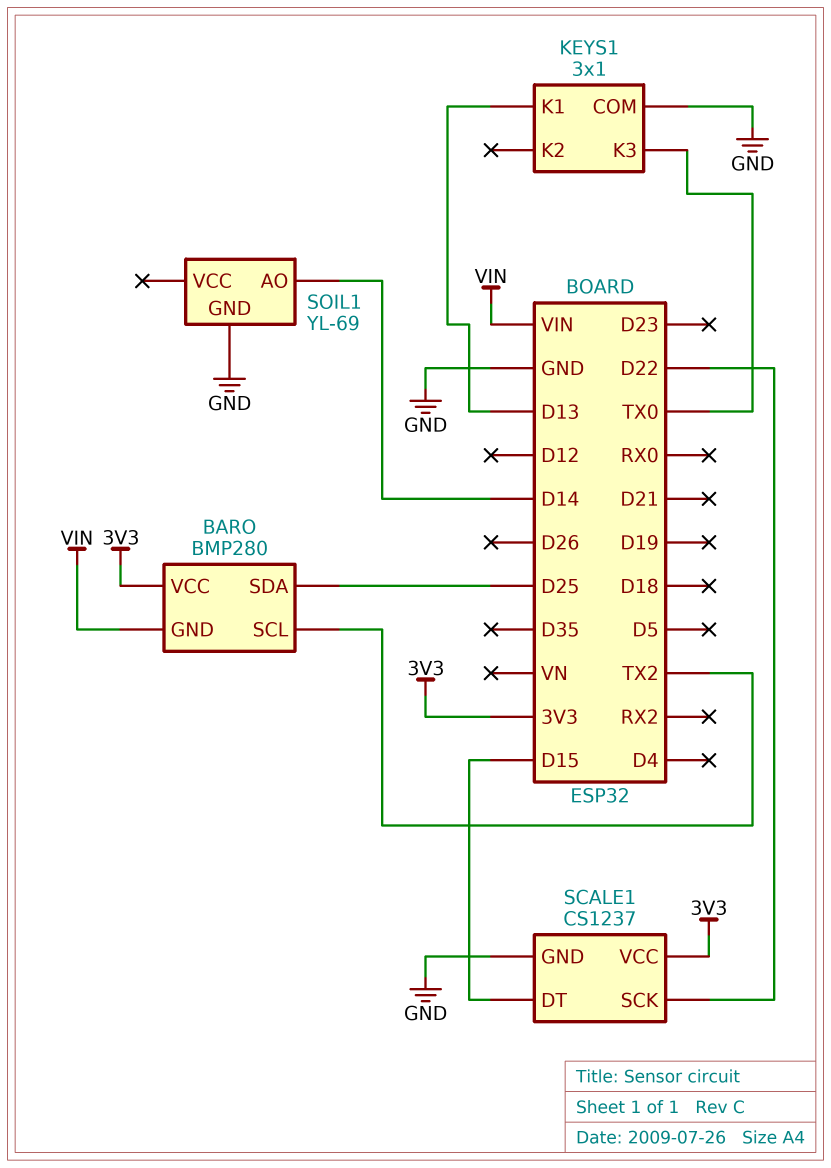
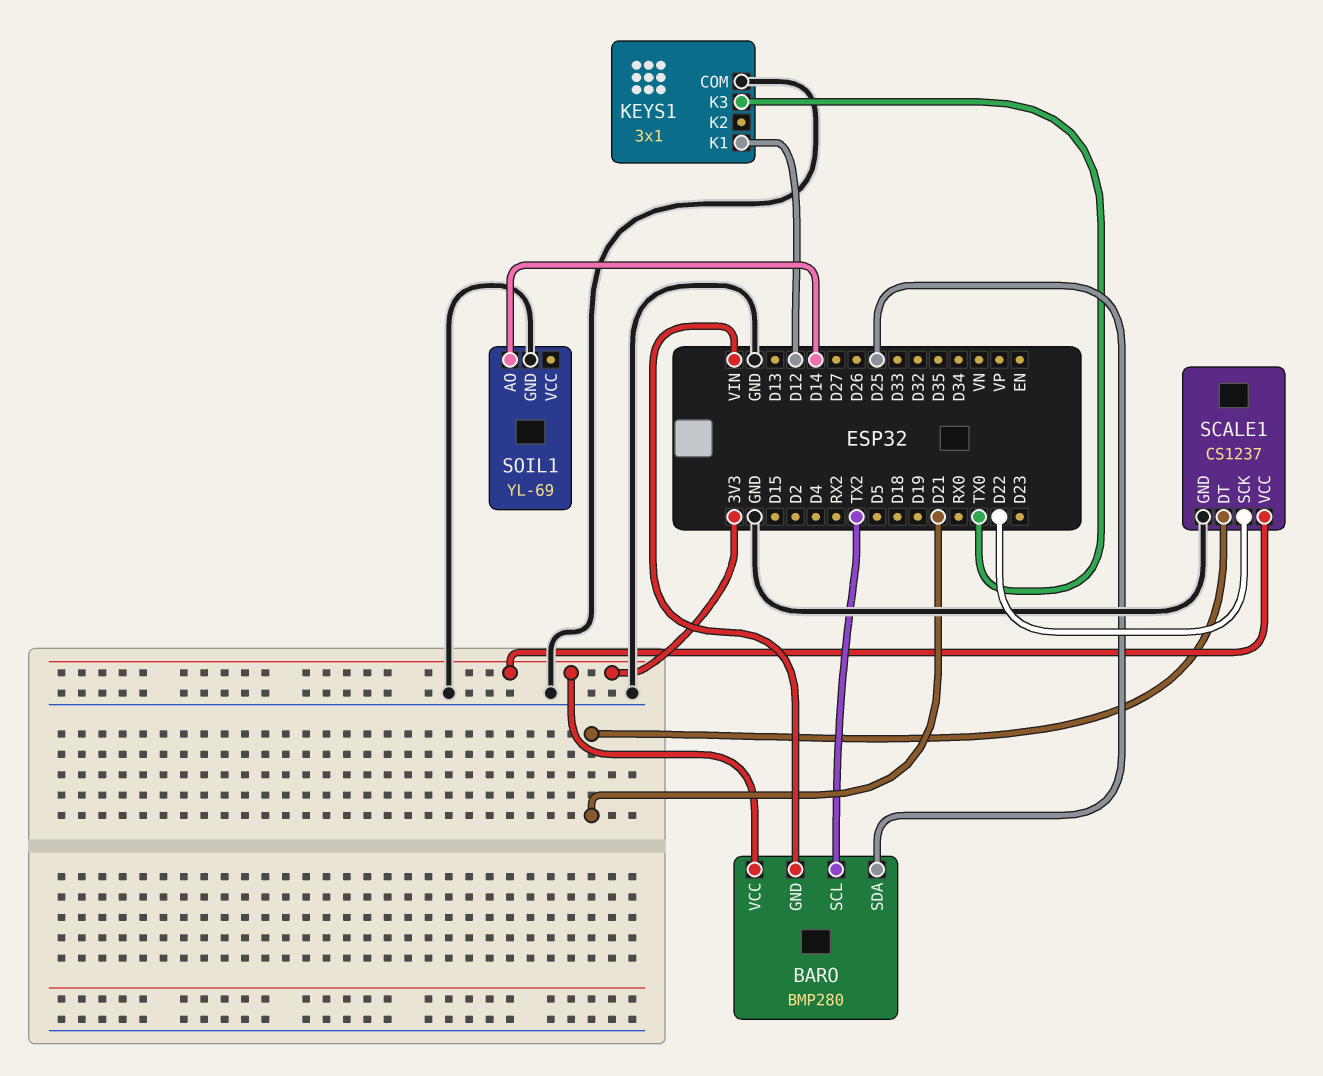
KEYS1 pin K1: D13 -> D12
SCALE1 pin DT: D15 -> D21

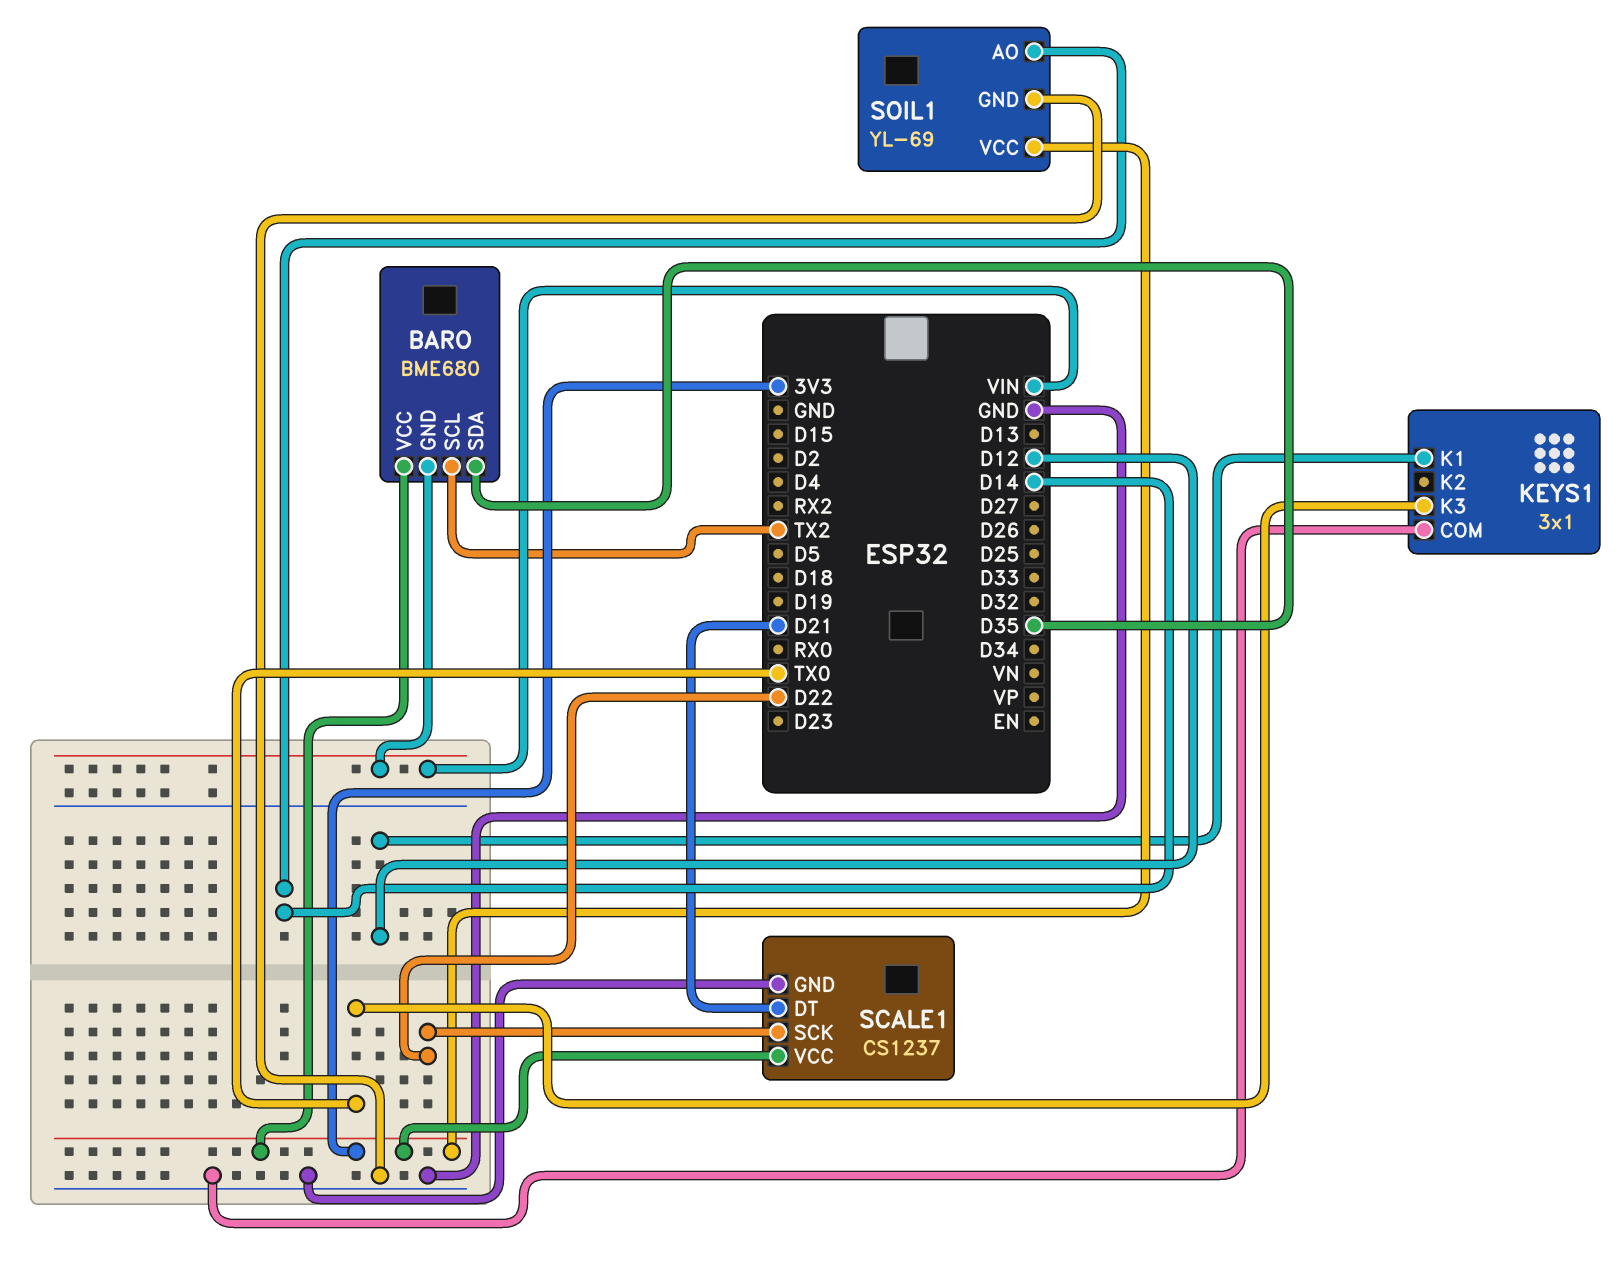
BARO: BMP280 -> BME680
BARO pin SDA: D25 -> D35
SOIL1 pin VCC: none -> 3V3

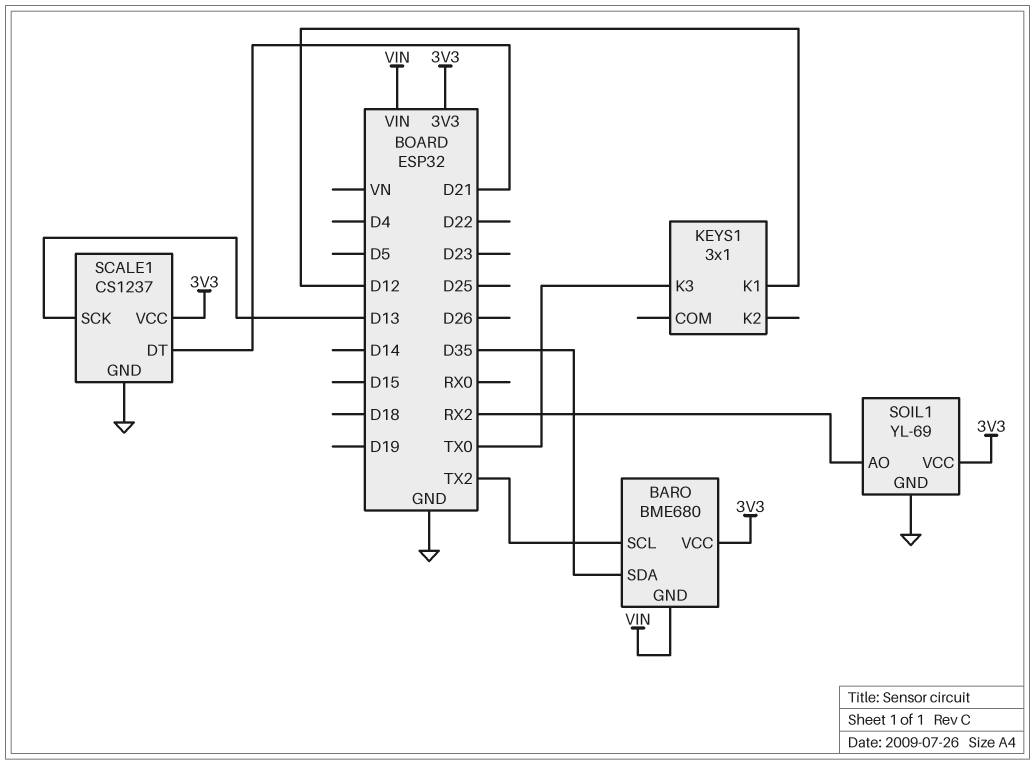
KEYS1 pin COM: GND -> none
SCALE1 pin SCK: D22 -> D13
SOIL1 pin AO: D14 -> RX2

